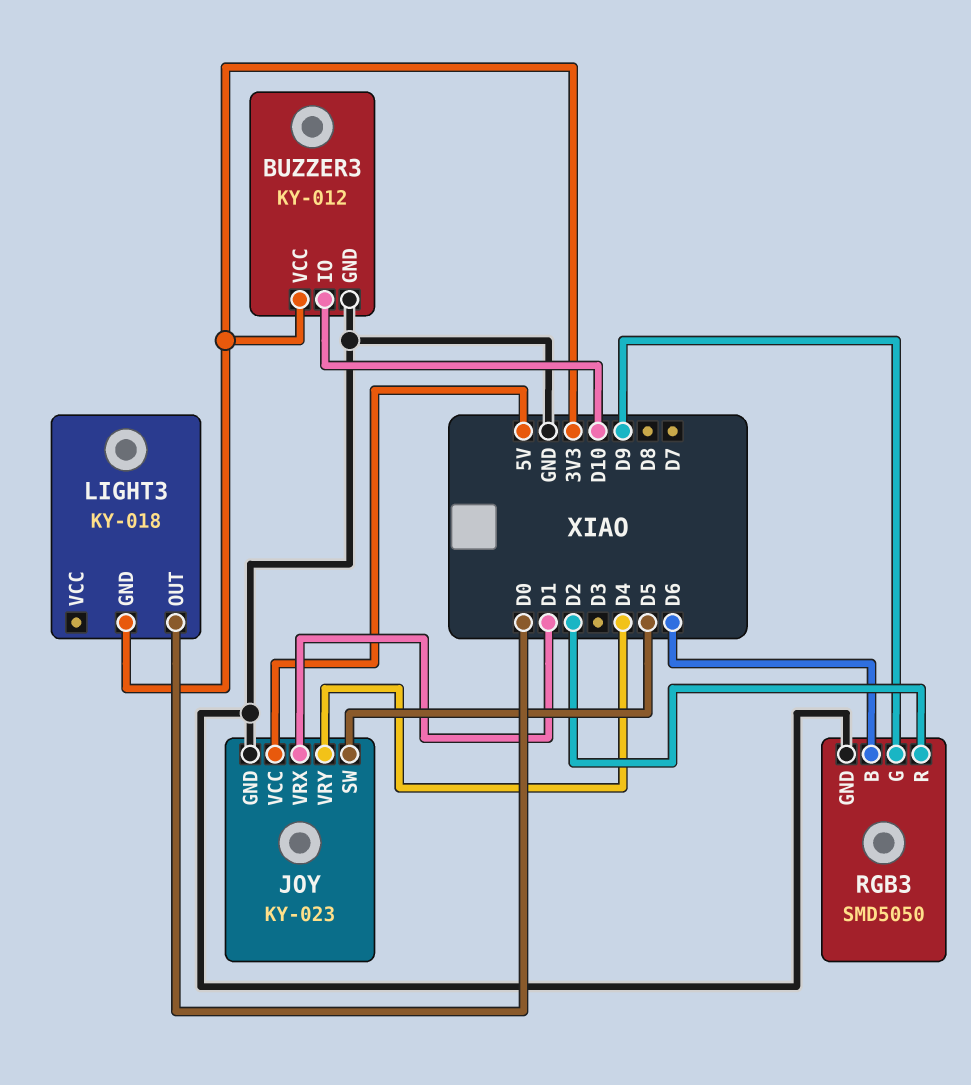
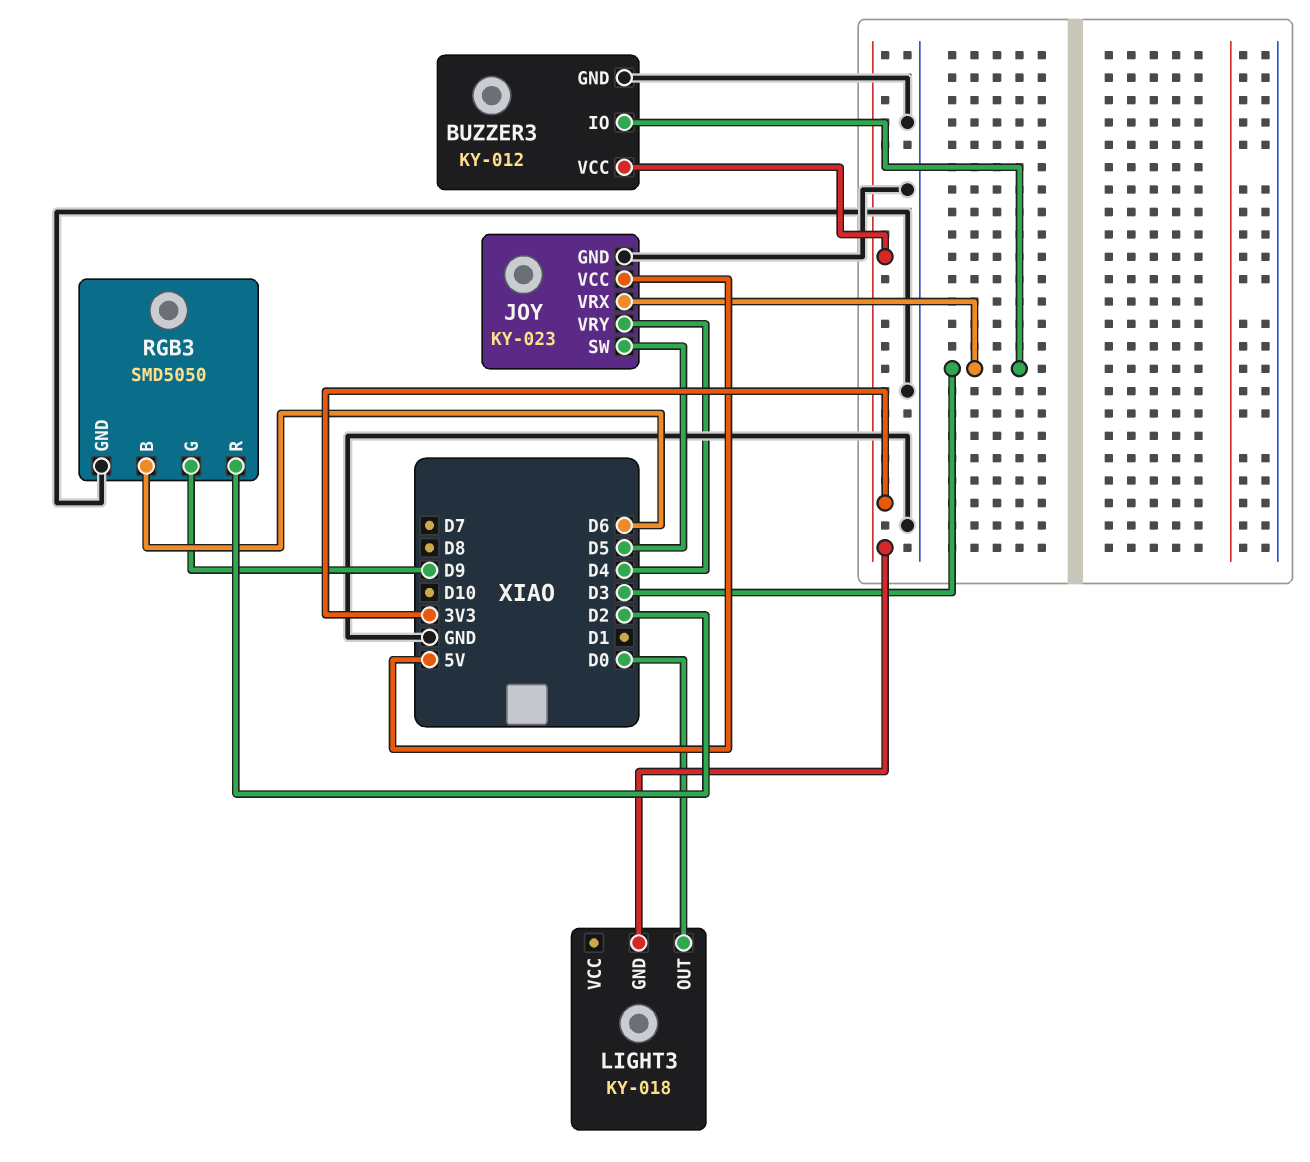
BUZZER3 pin IO: D10 -> D3
JOY pin VRX: D1 -> D3

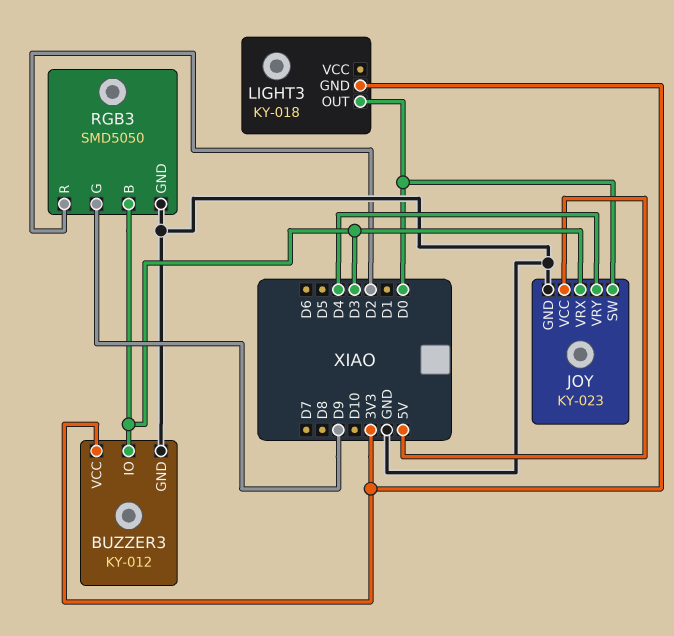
JOY pin SW: D5 -> D0
RGB3 pin B: D6 -> D3

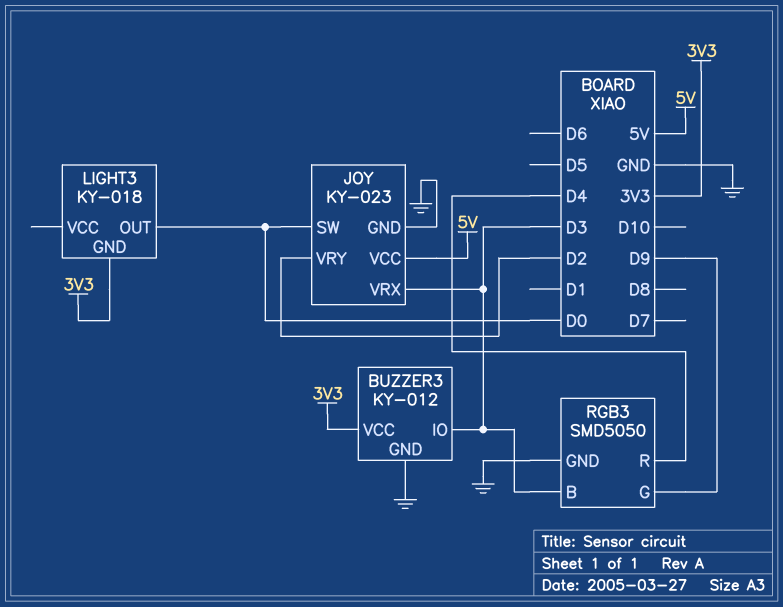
JOY pin VRY: D4 -> D2
RGB3 pin R: D2 -> D4

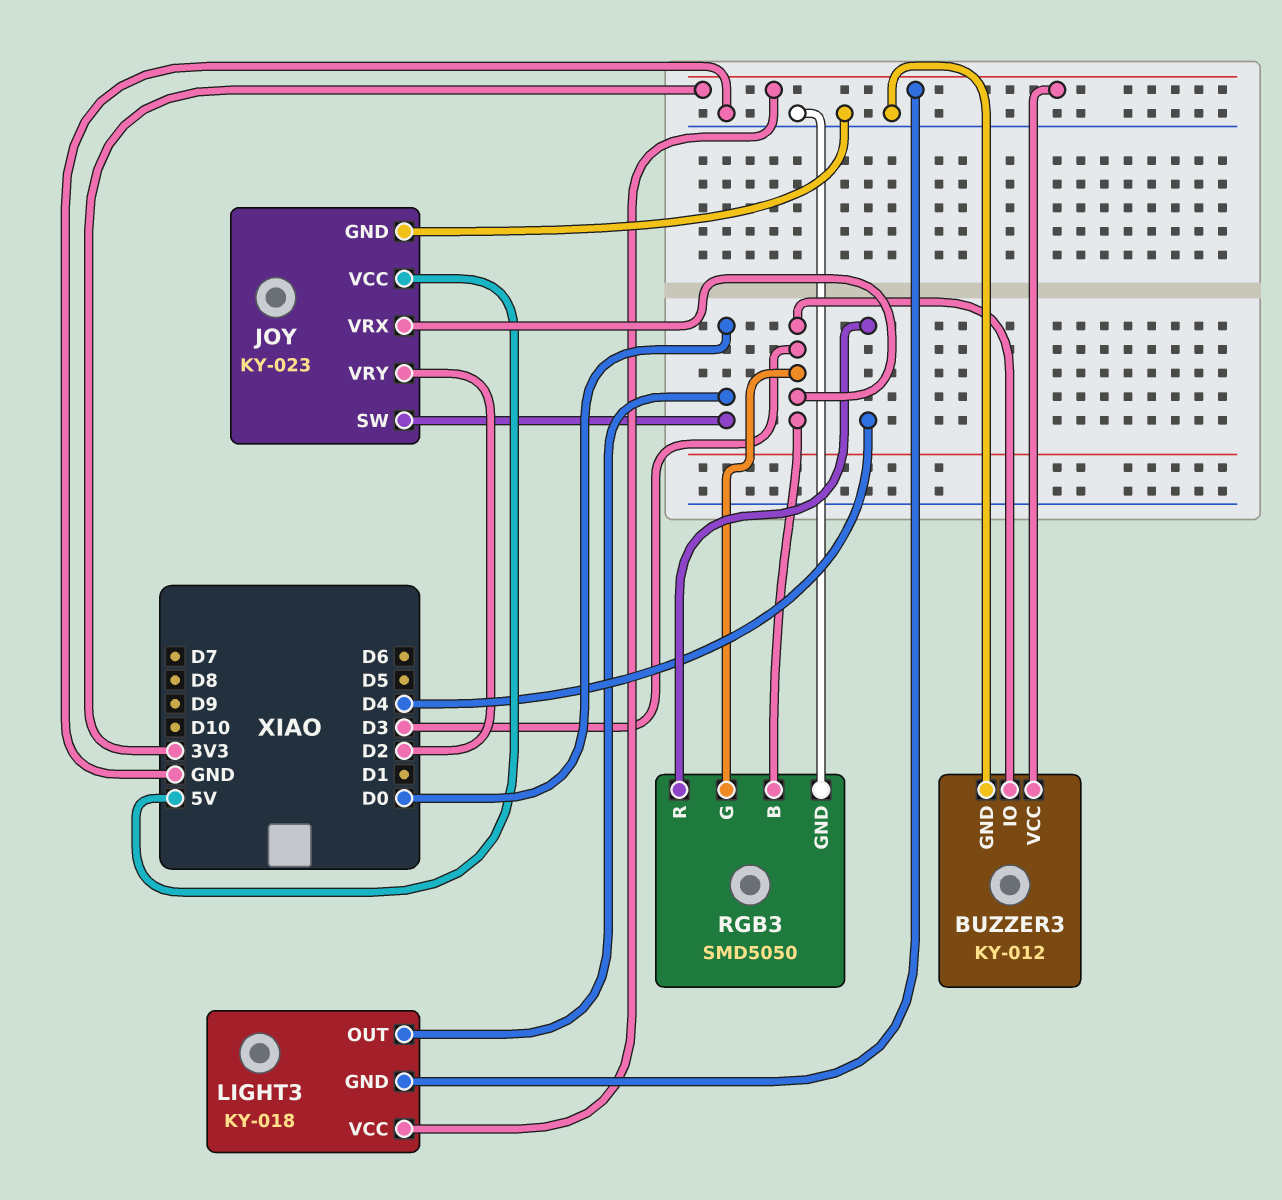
LIGHT3 pin VCC: none -> 3V3
RGB3 pin G: D9 -> D3

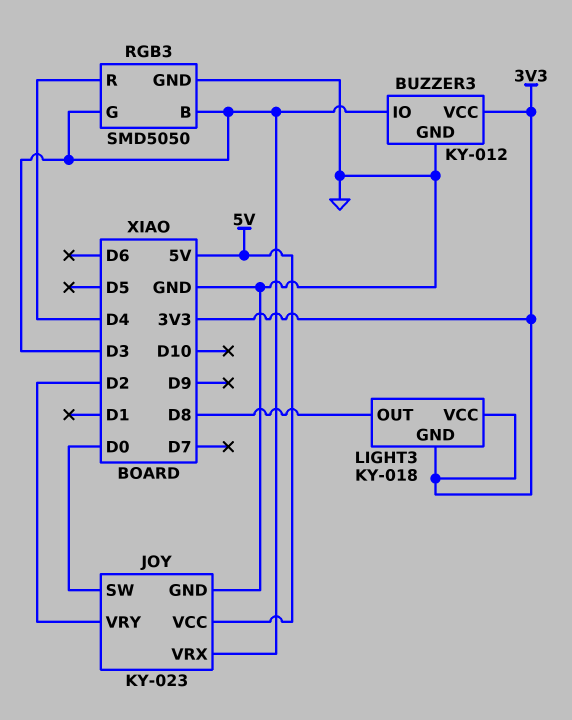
LIGHT3 pin OUT: D0 -> D8

